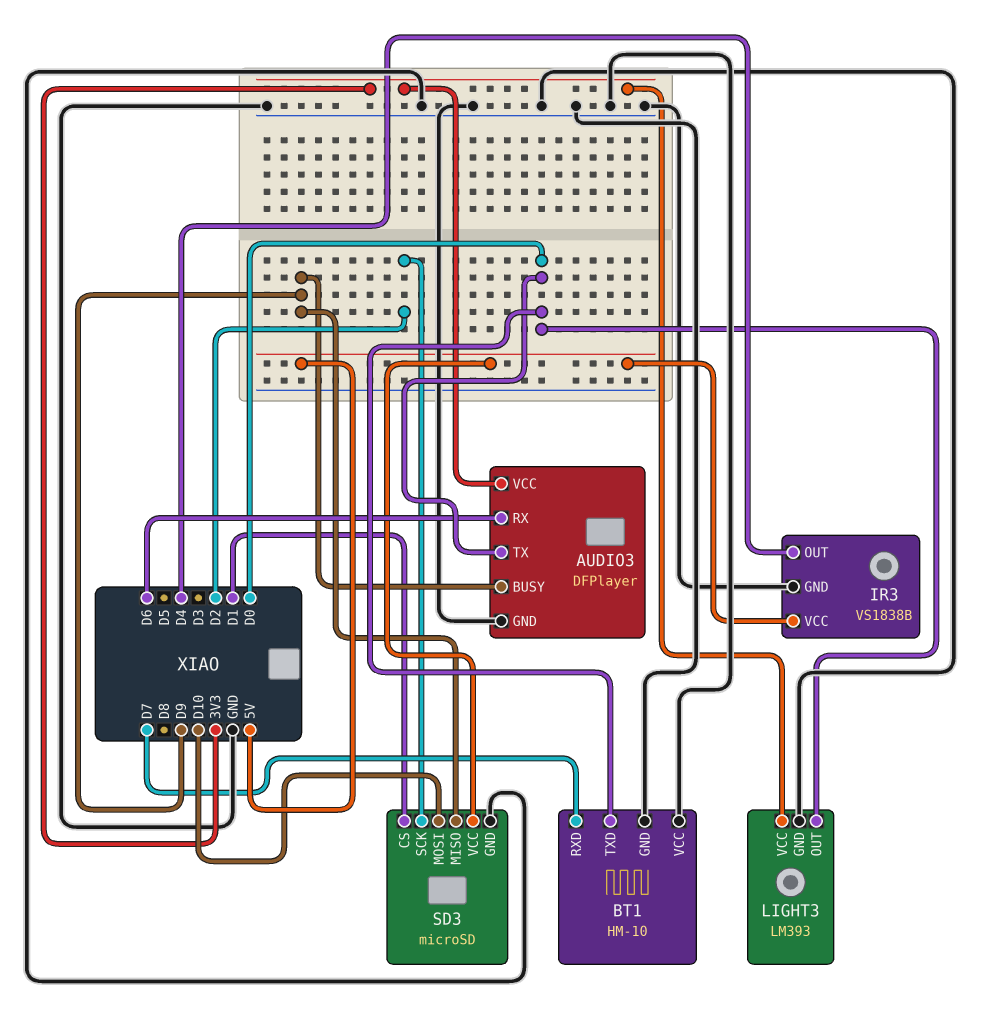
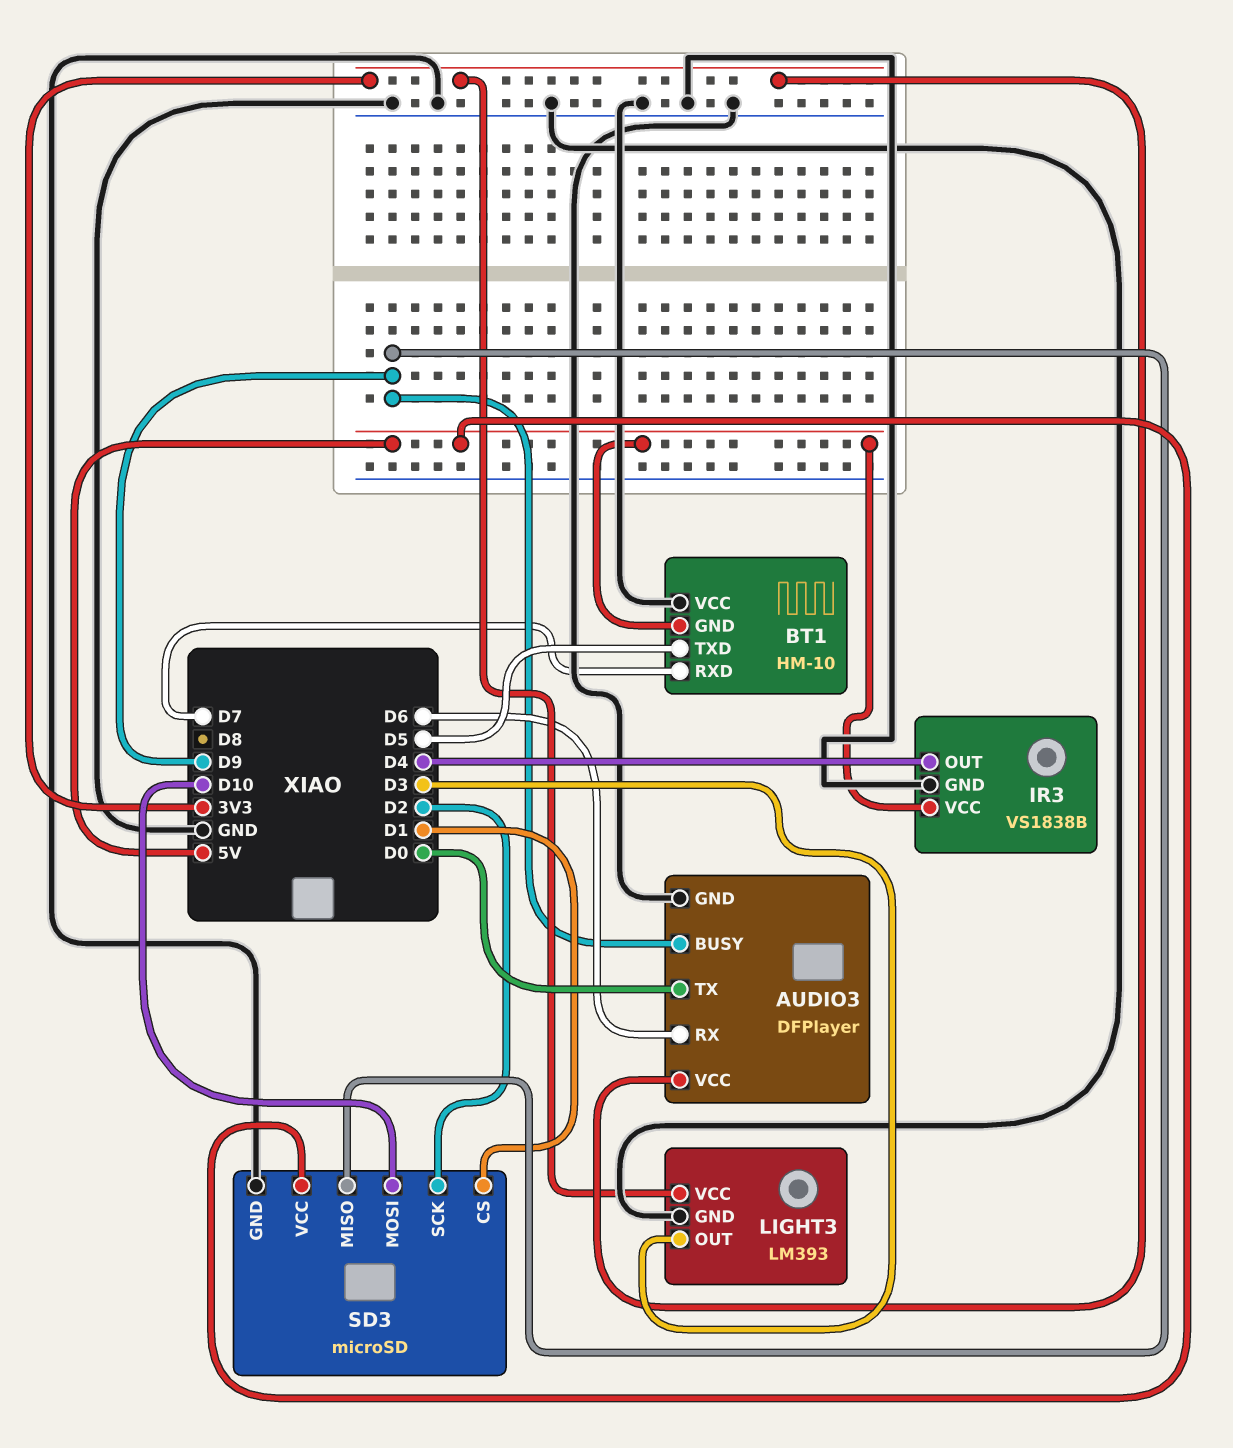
BT1 pin GND: GND -> 5V
BT1 pin TXD: D0 -> D5
LIGHT3 pin OUT: D0 -> D3

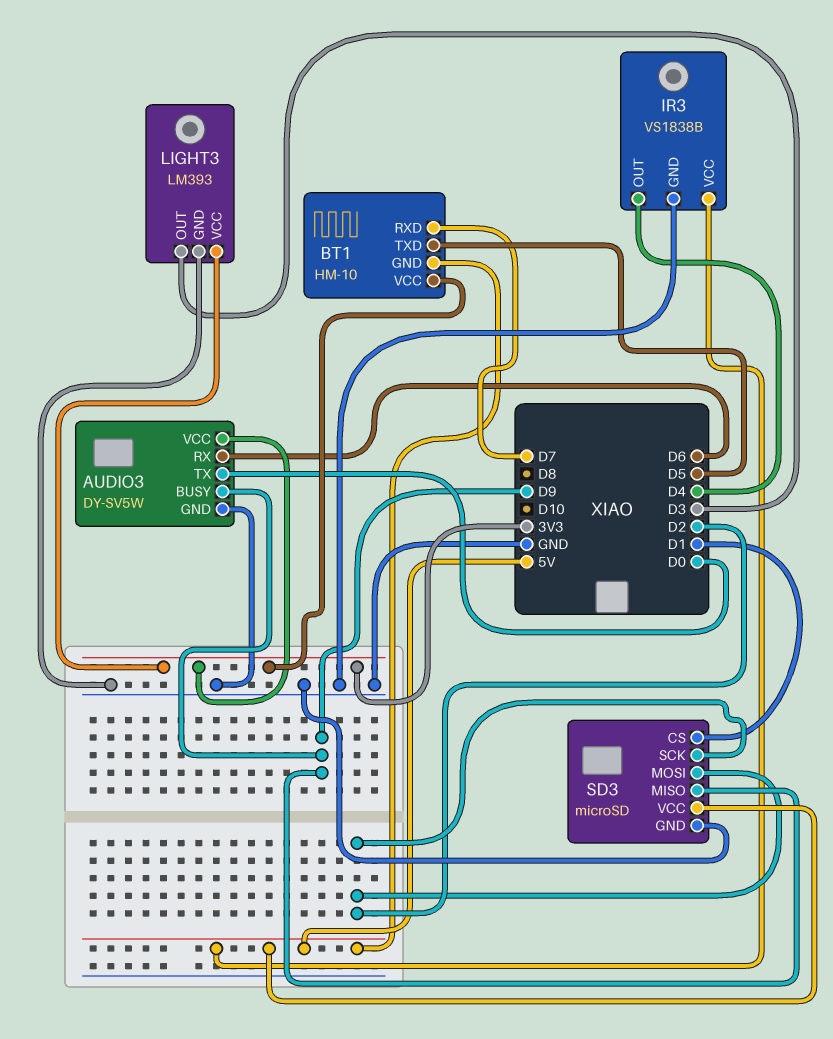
AUDIO3: DFPlayer -> DY-SV5W
BT1 pin VCC: GND -> 3V3
SD3 pin MOSI: D10 -> D2

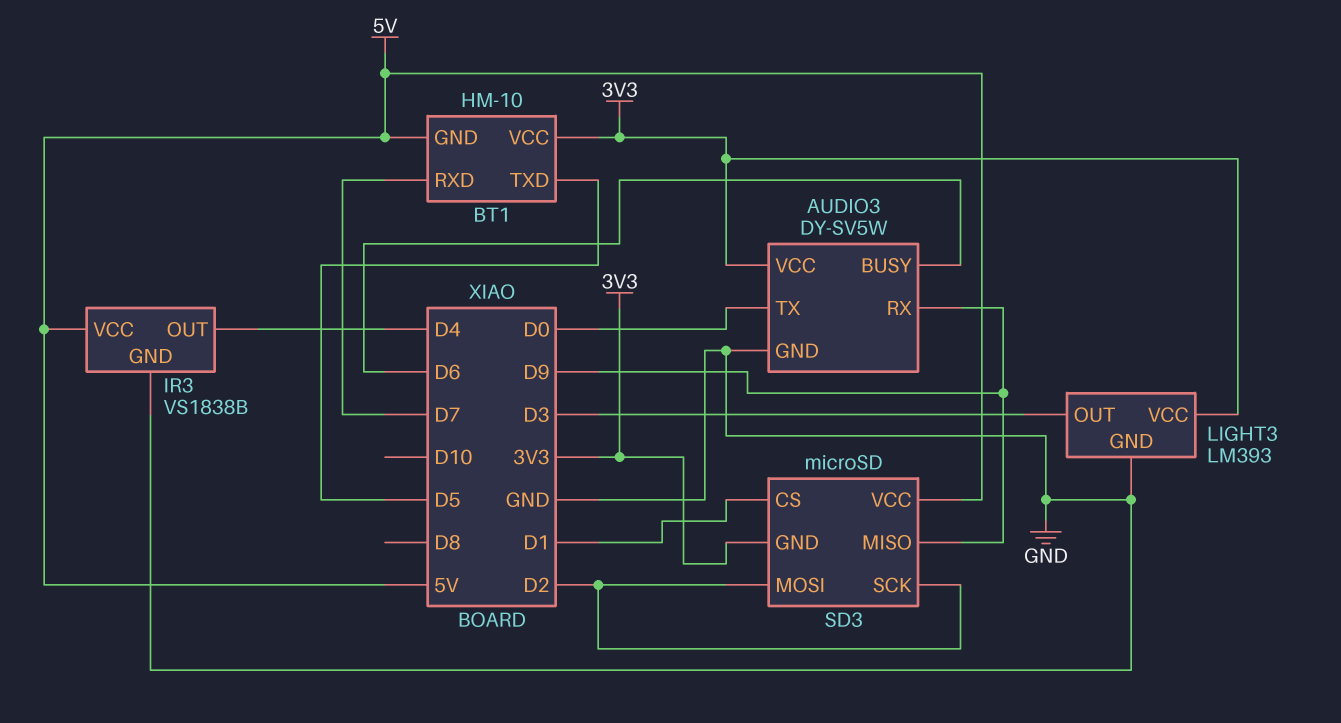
AUDIO3 pin BUSY: D9 -> D6
AUDIO3 pin RX: D6 -> D9
SD3 pin GND: GND -> 3V3

